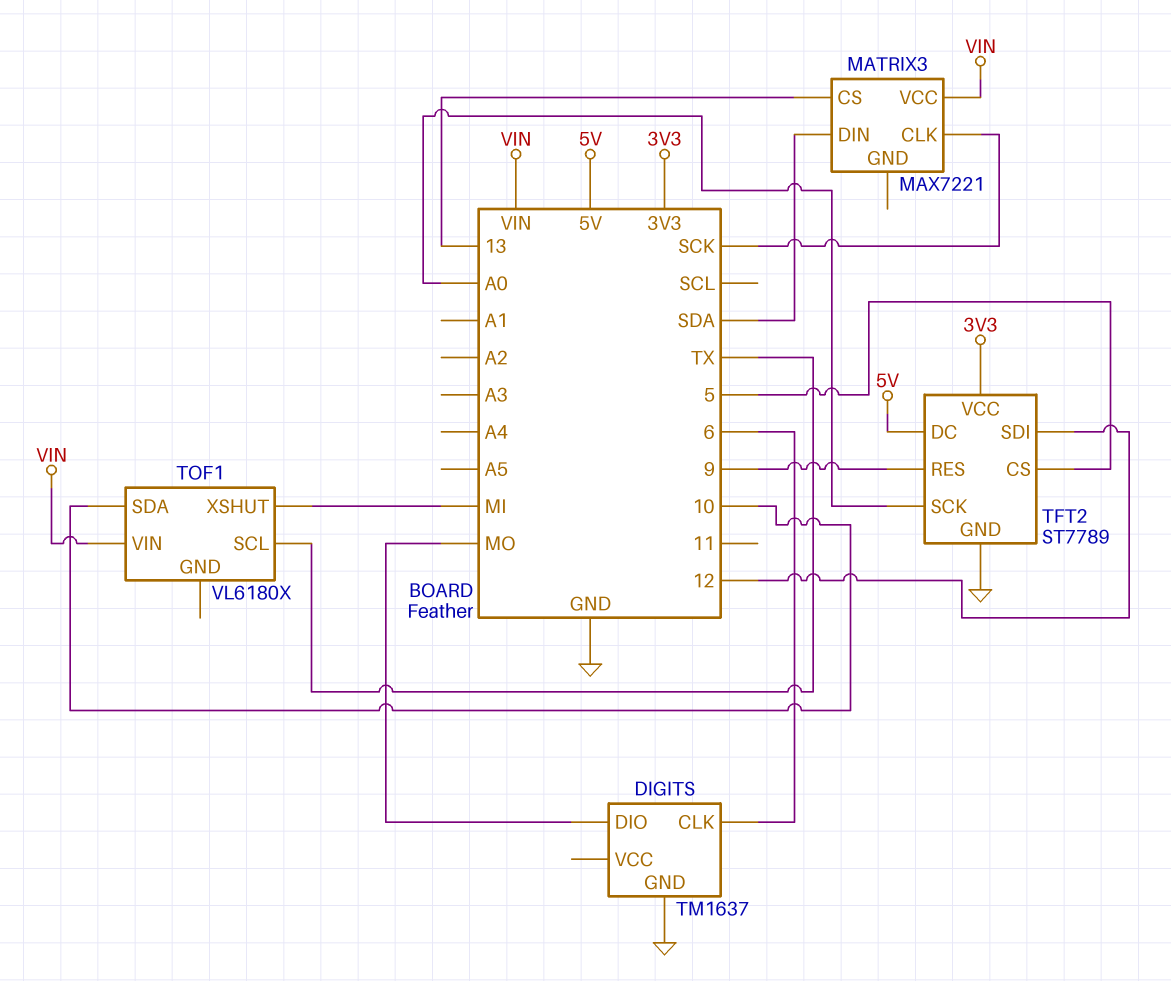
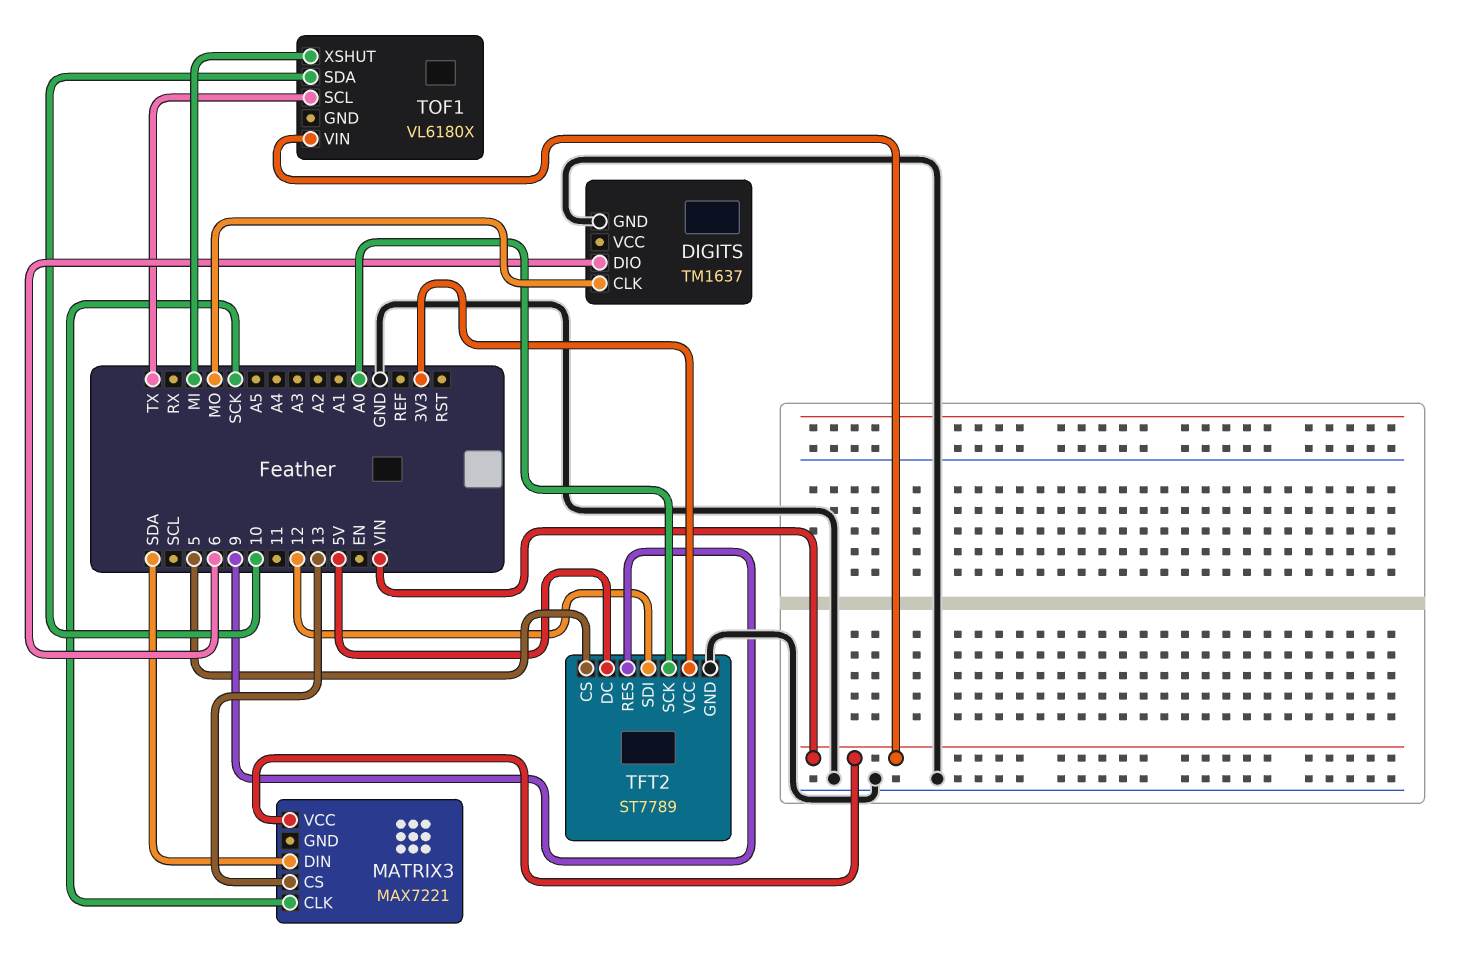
DIGITS pin CLK: 6 -> MO
DIGITS pin DIO: MO -> 6

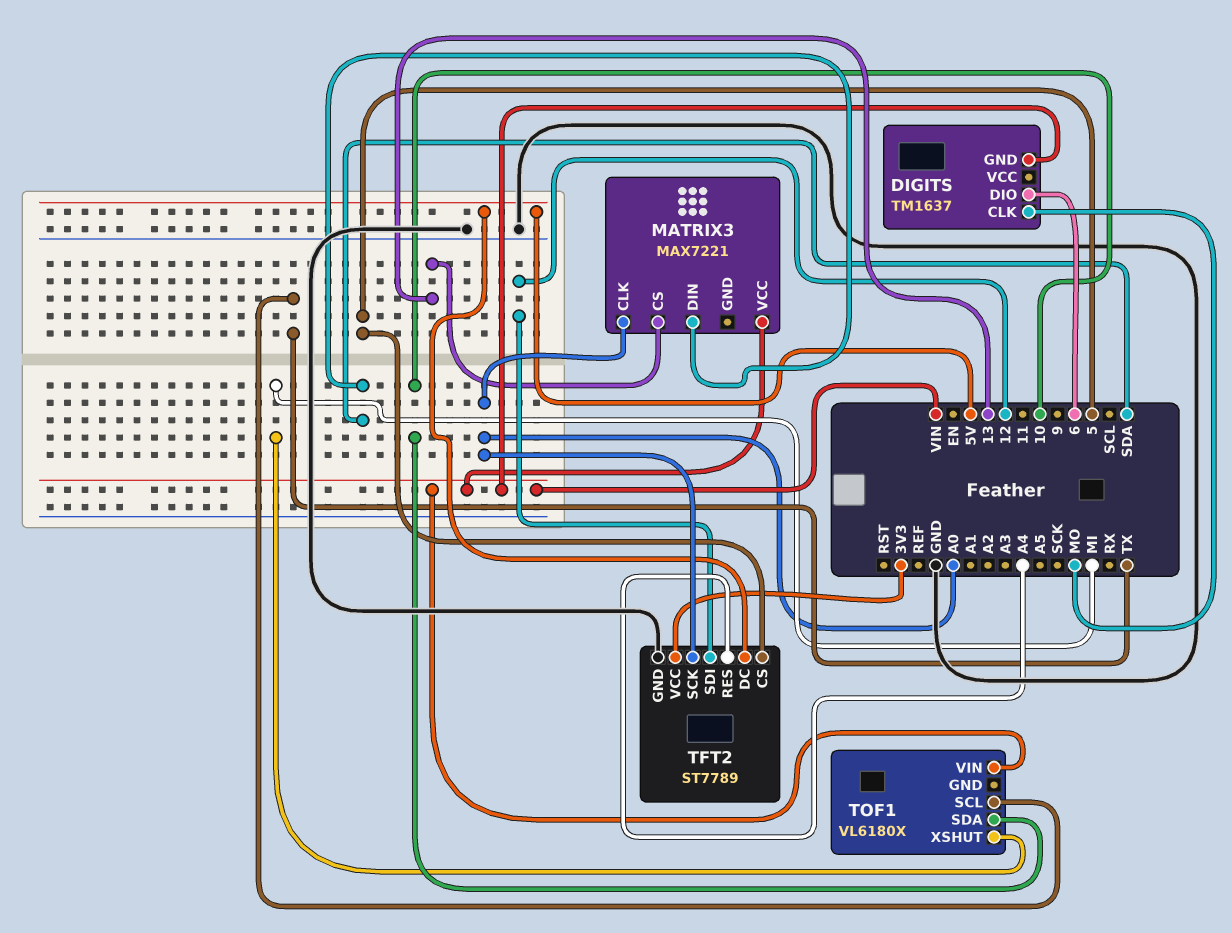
DIGITS pin GND: GND -> VIN
MATRIX3 pin CLK: SCK -> A0
TFT2 pin RES: 9 -> A4

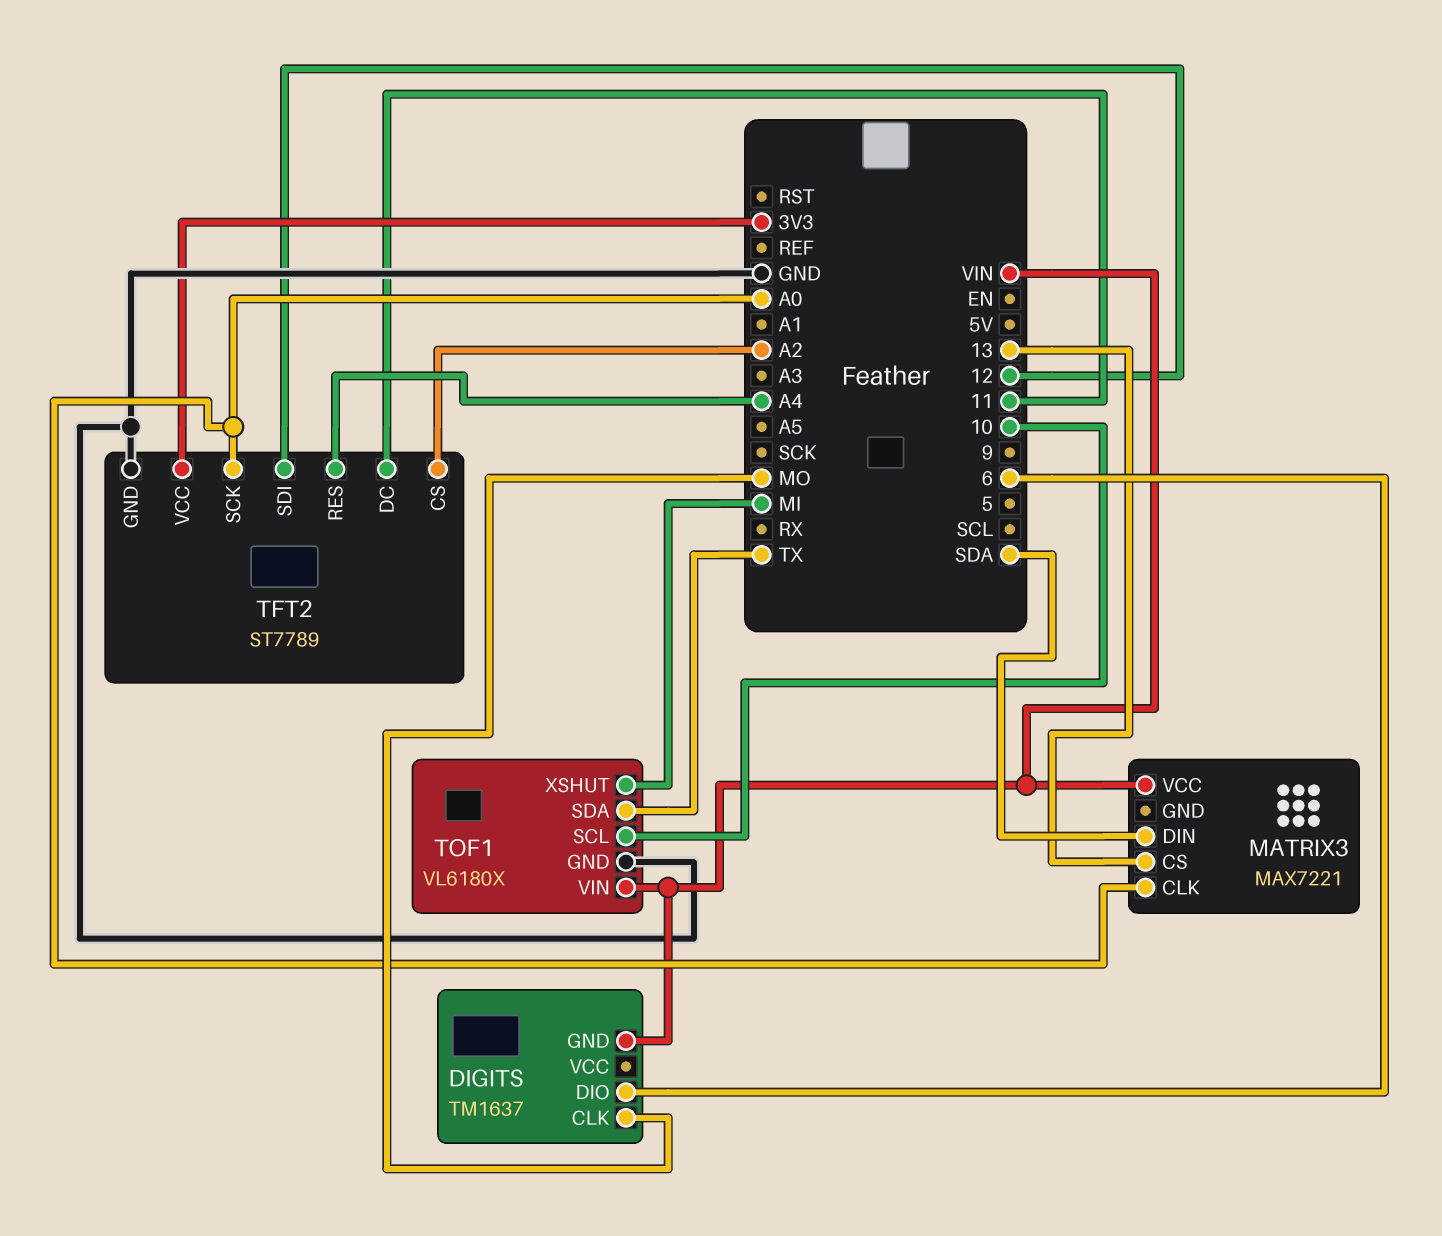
TFT2 pin CS: 5 -> A2
TFT2 pin DC: 5V -> 11
TOF1 pin GND: none -> GND
TOF1 pin SCL: TX -> 10
TOF1 pin SDA: 10 -> TX

